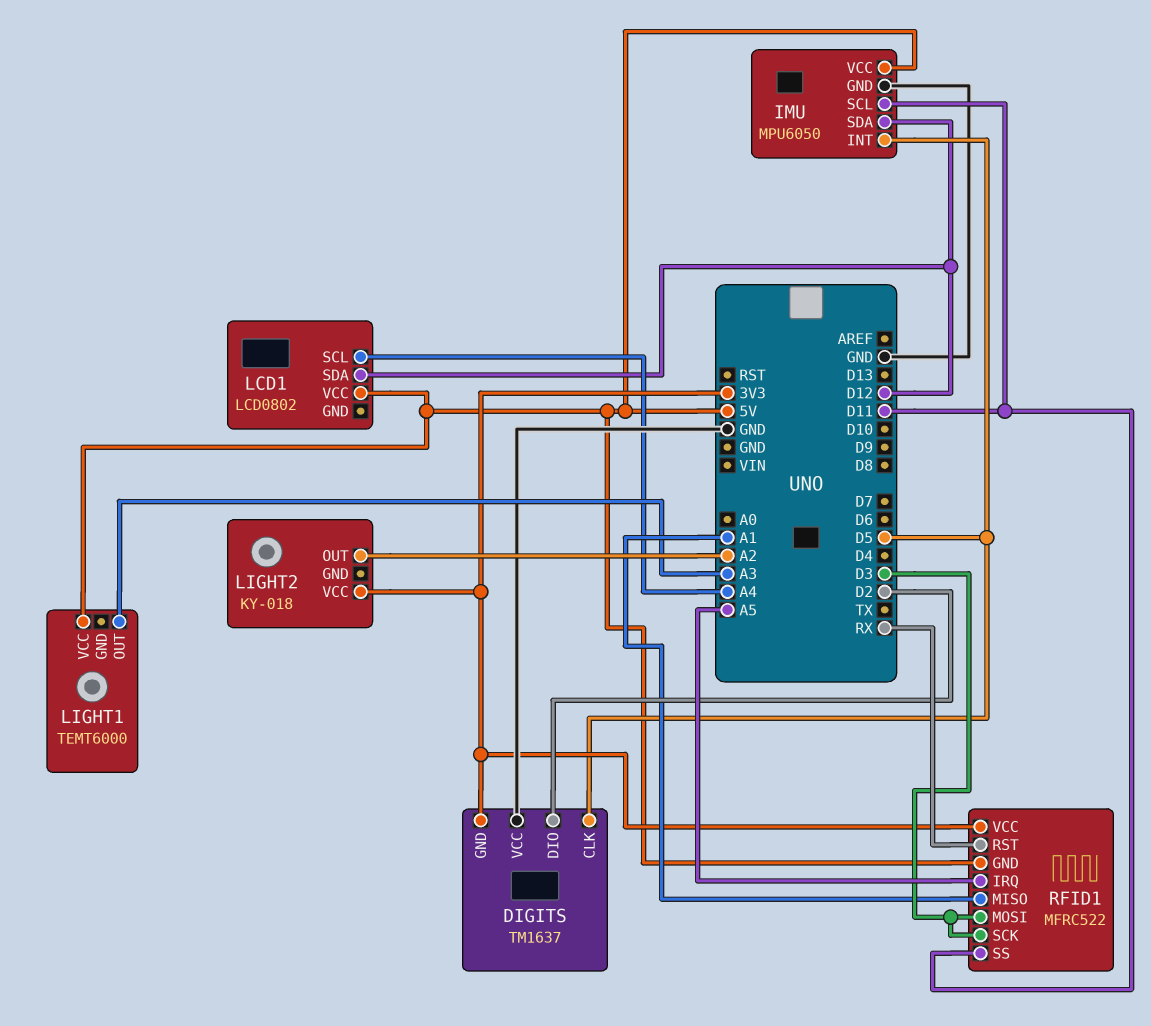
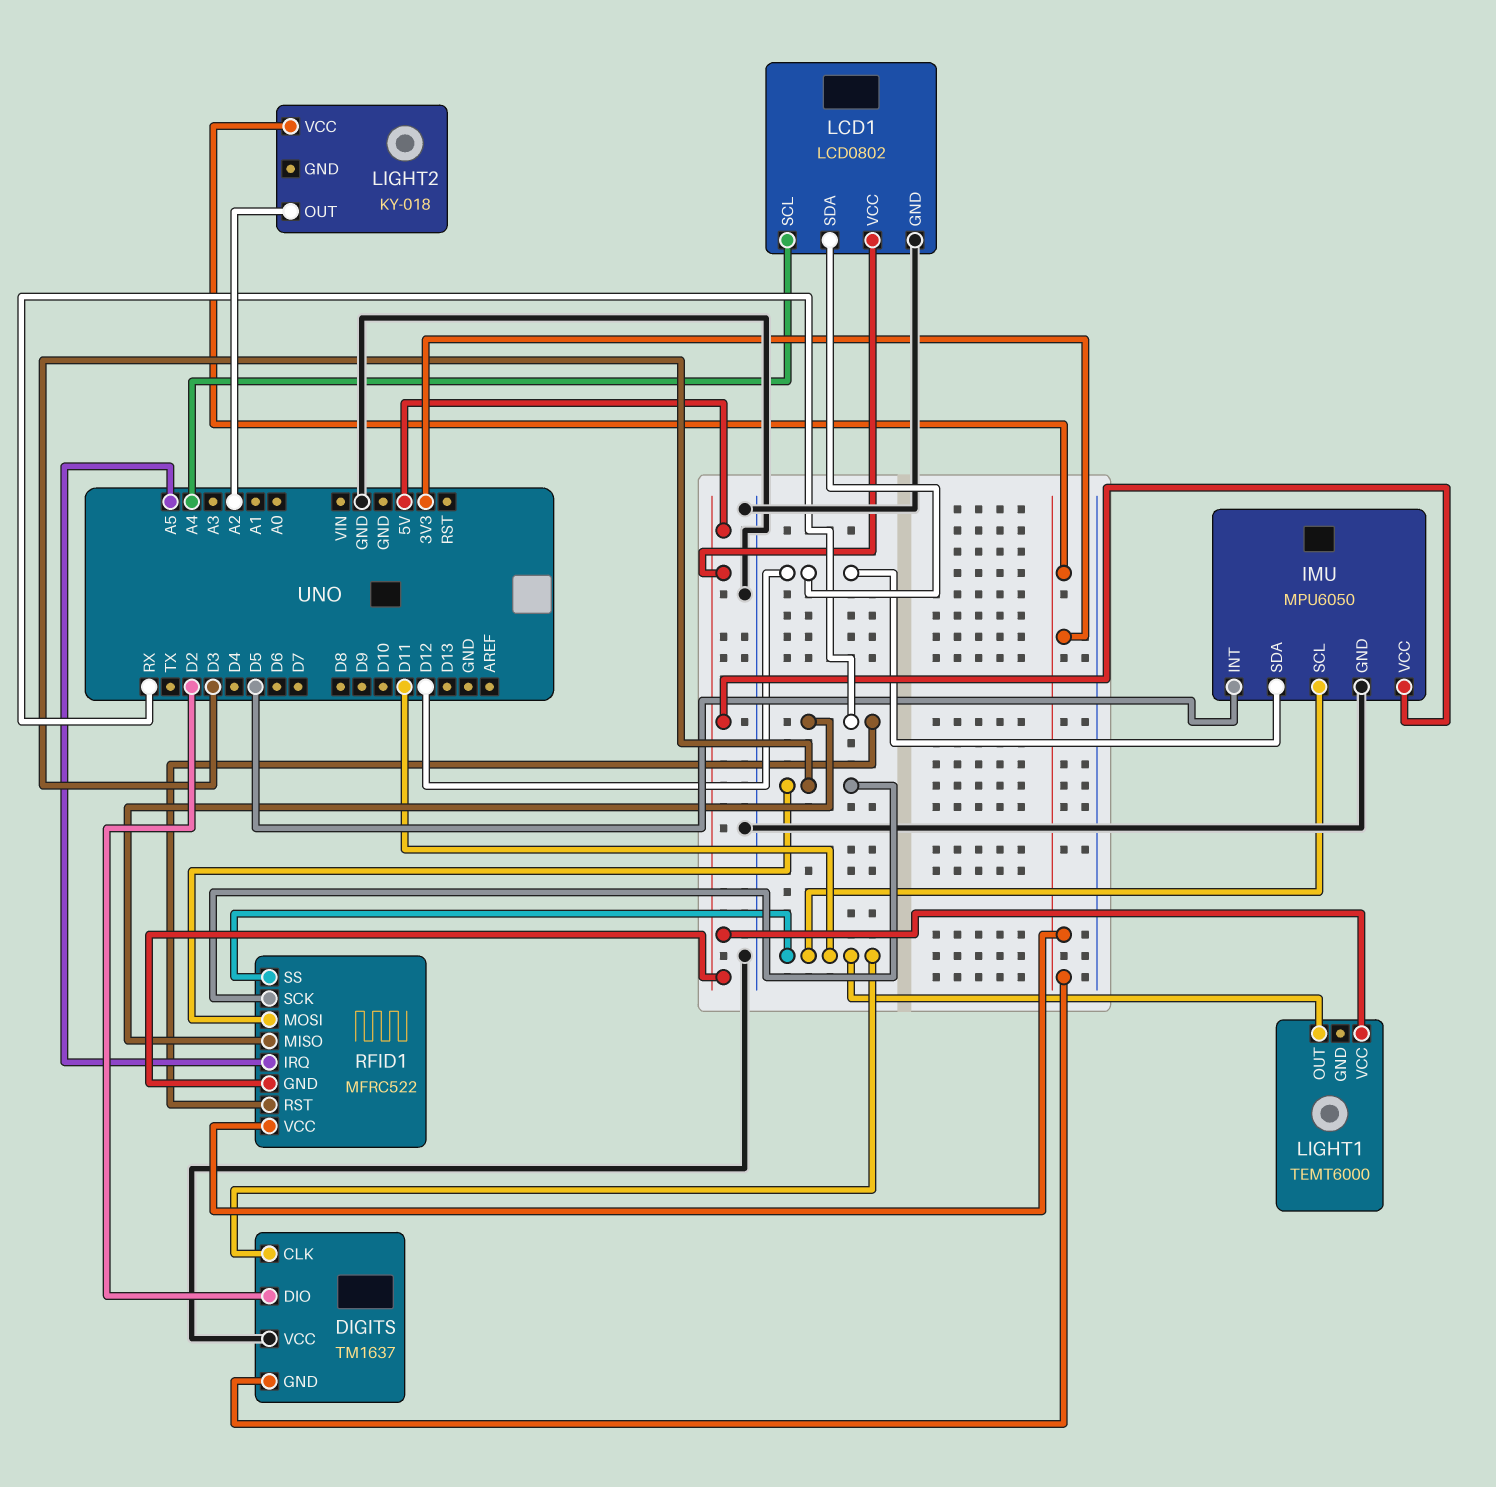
DIGITS pin CLK: D5 -> D11
LCD1 pin GND: none -> GND
LIGHT1 pin OUT: A3 -> D11
RFID1 pin MISO: A1 -> RX

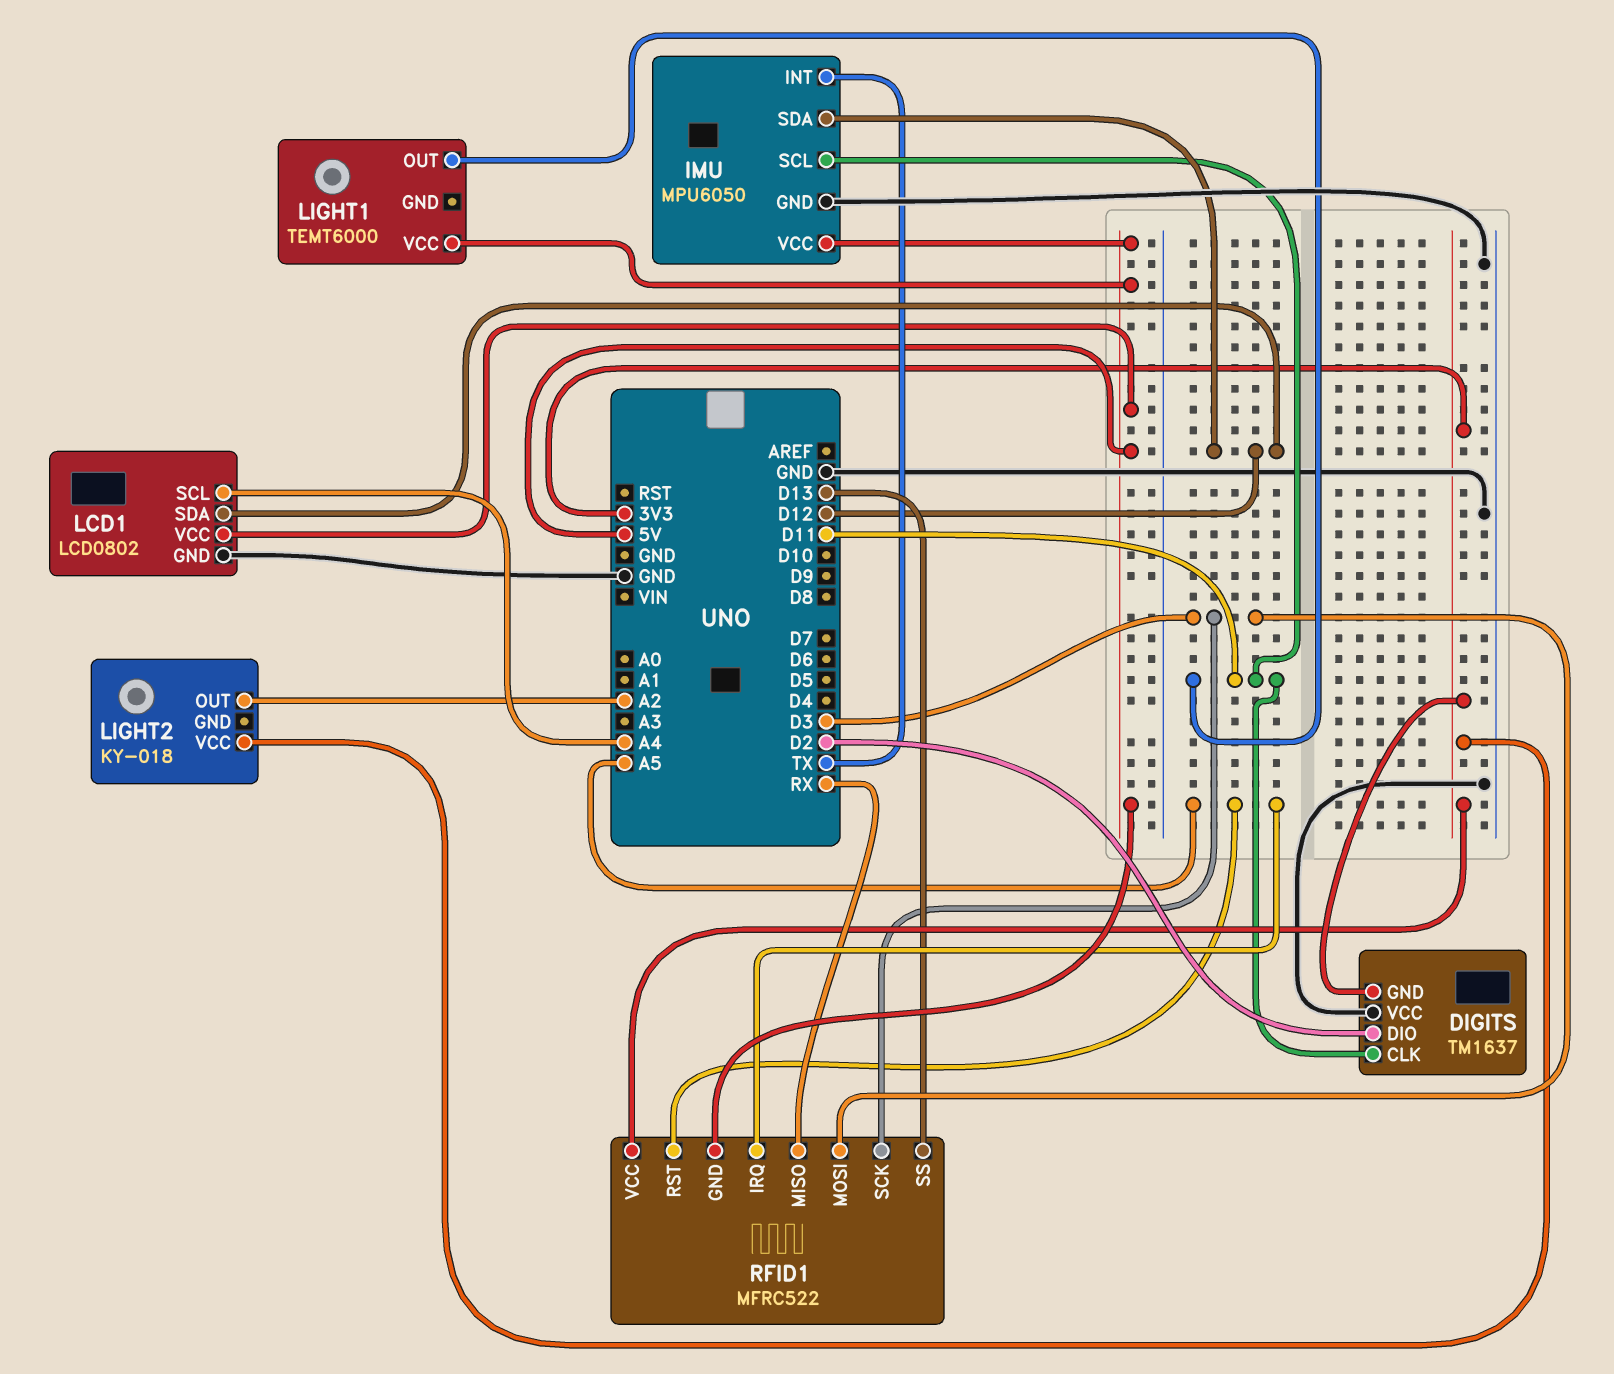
IMU pin INT: D5 -> TX
RFID1 pin RST: RX -> A5
RFID1 pin SS: D11 -> D13

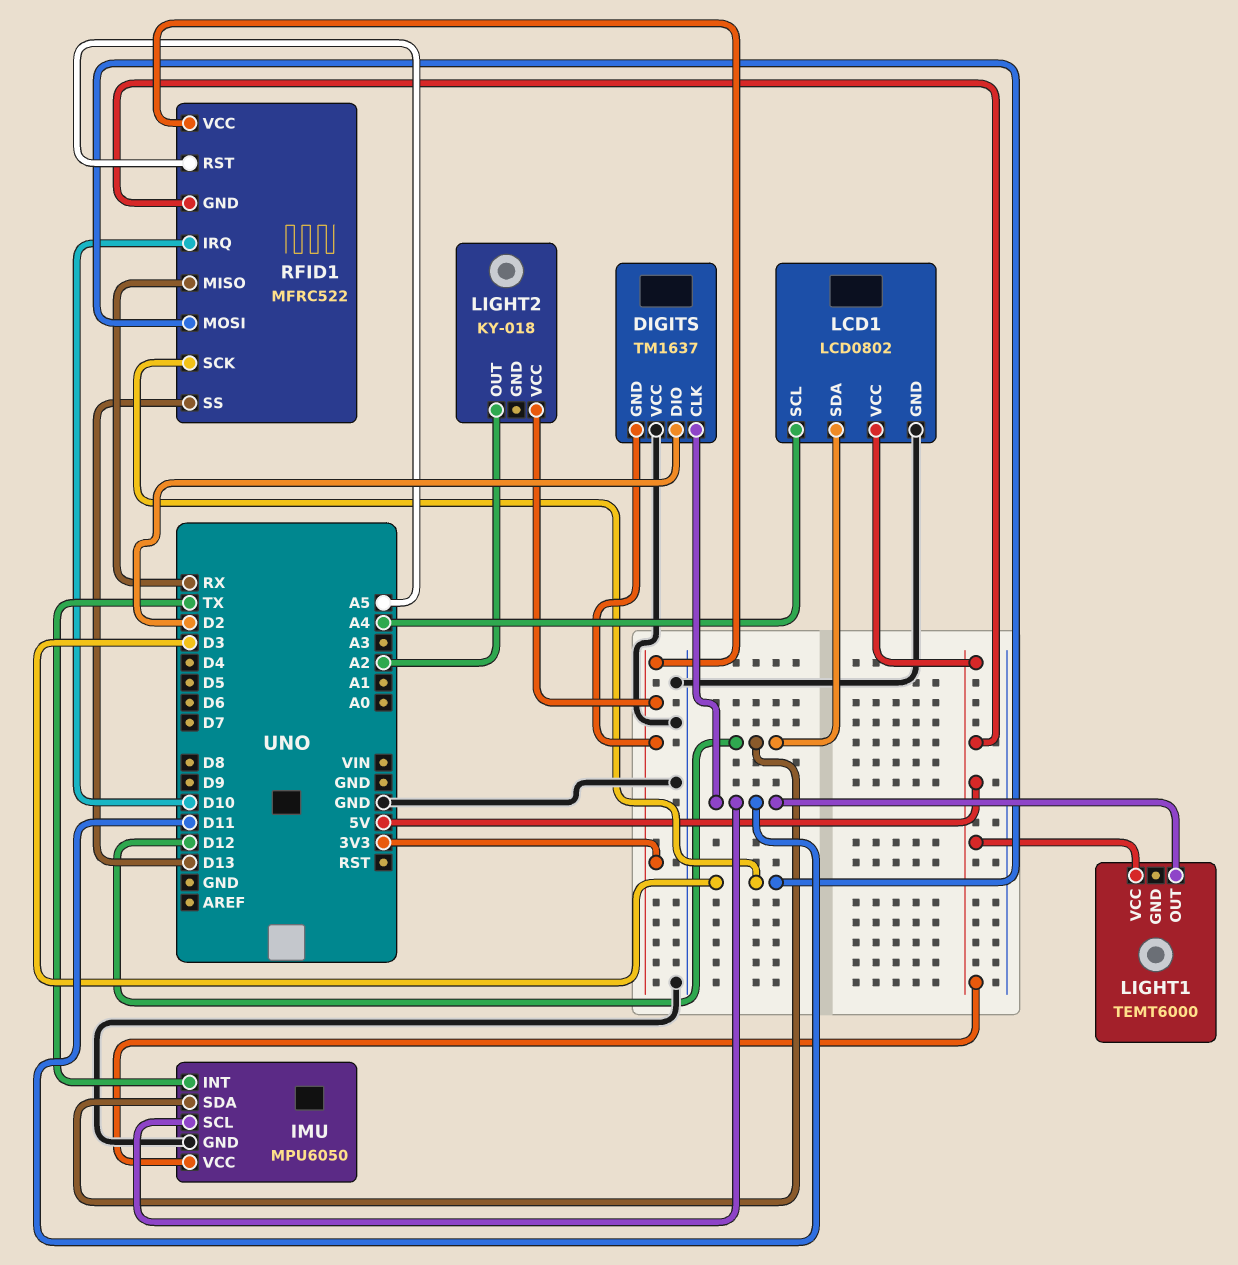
RFID1 pin IRQ: A5 -> D10

